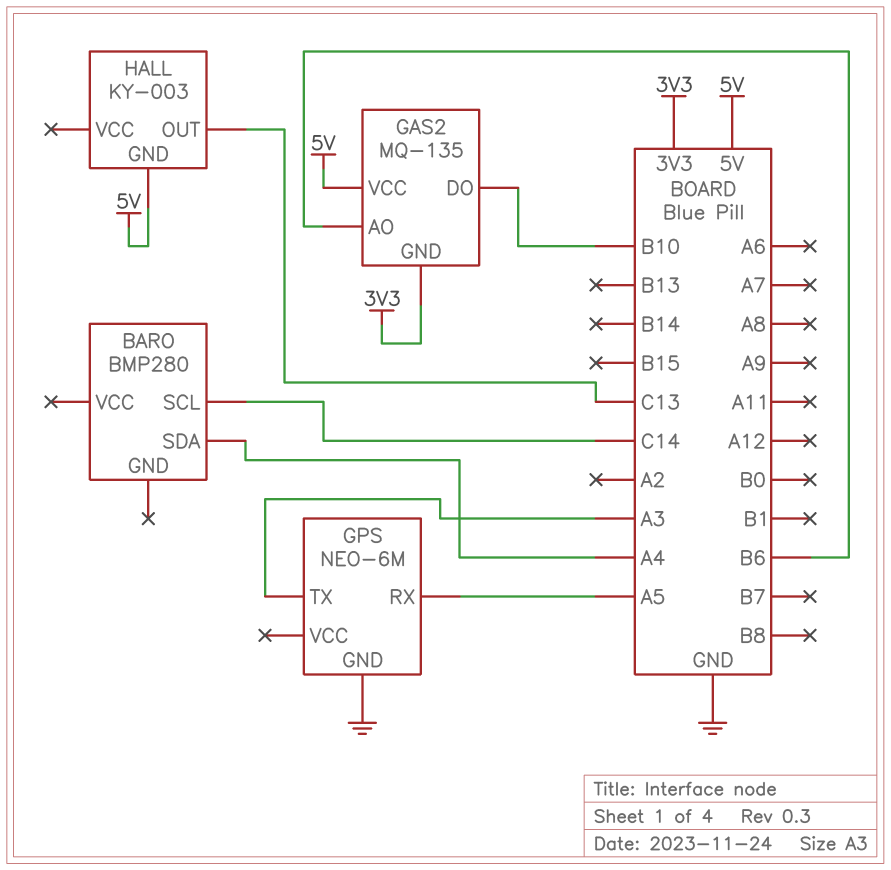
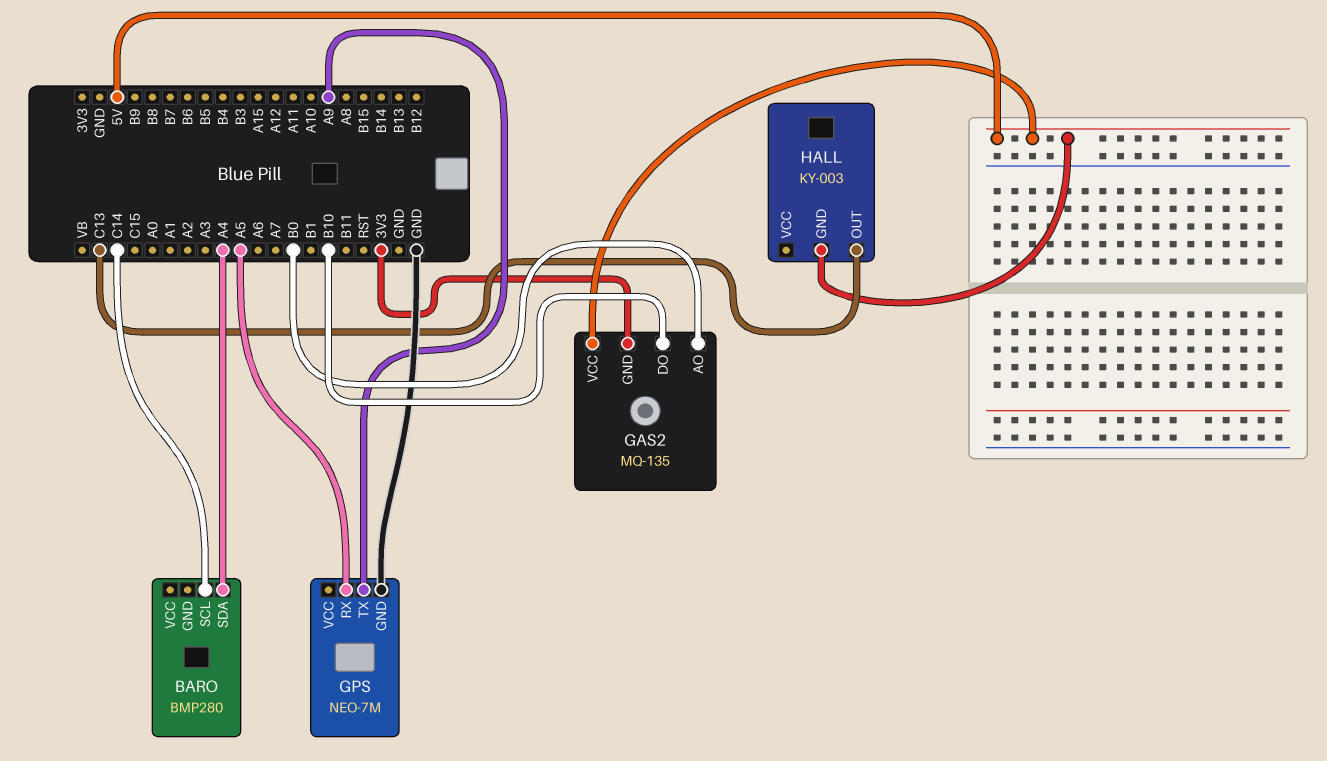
GAS2 pin AO: B6 -> B0
GPS: NEO-6M -> NEO-7M
GPS pin TX: A3 -> A9

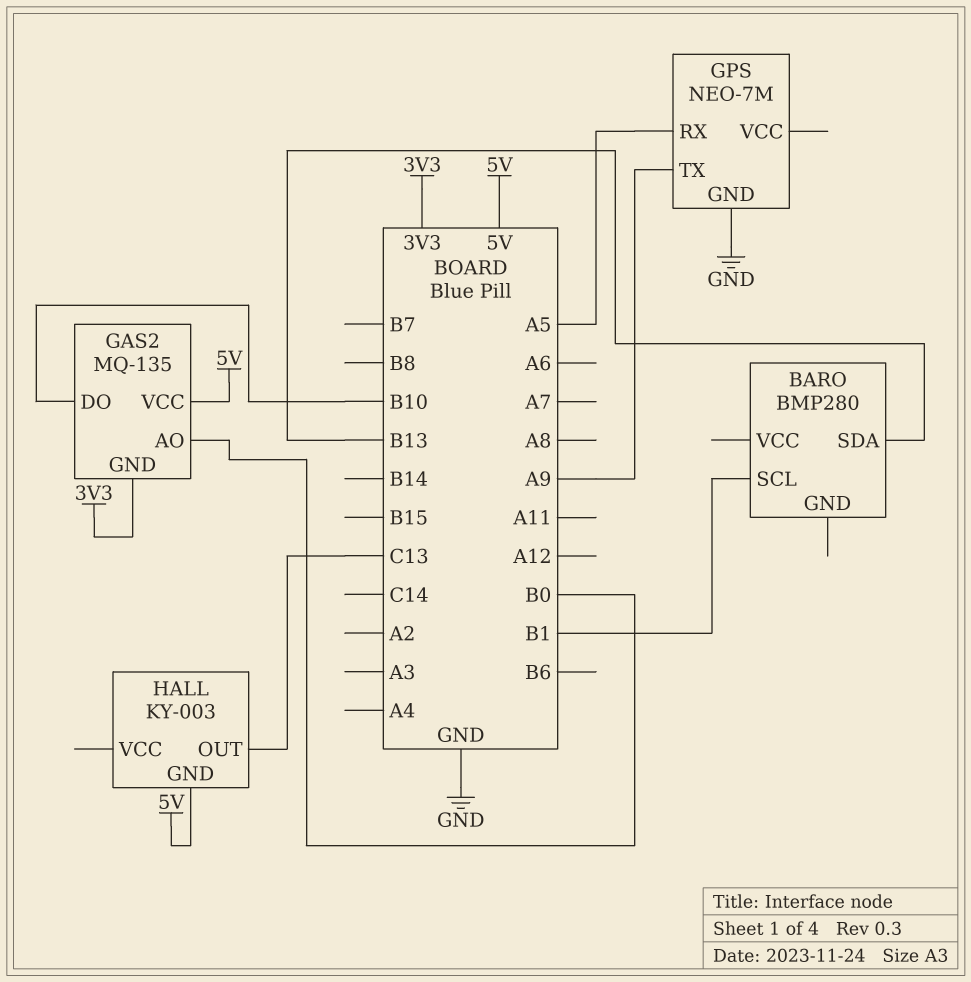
BARO pin SCL: C14 -> B1
BARO pin SDA: A4 -> B13

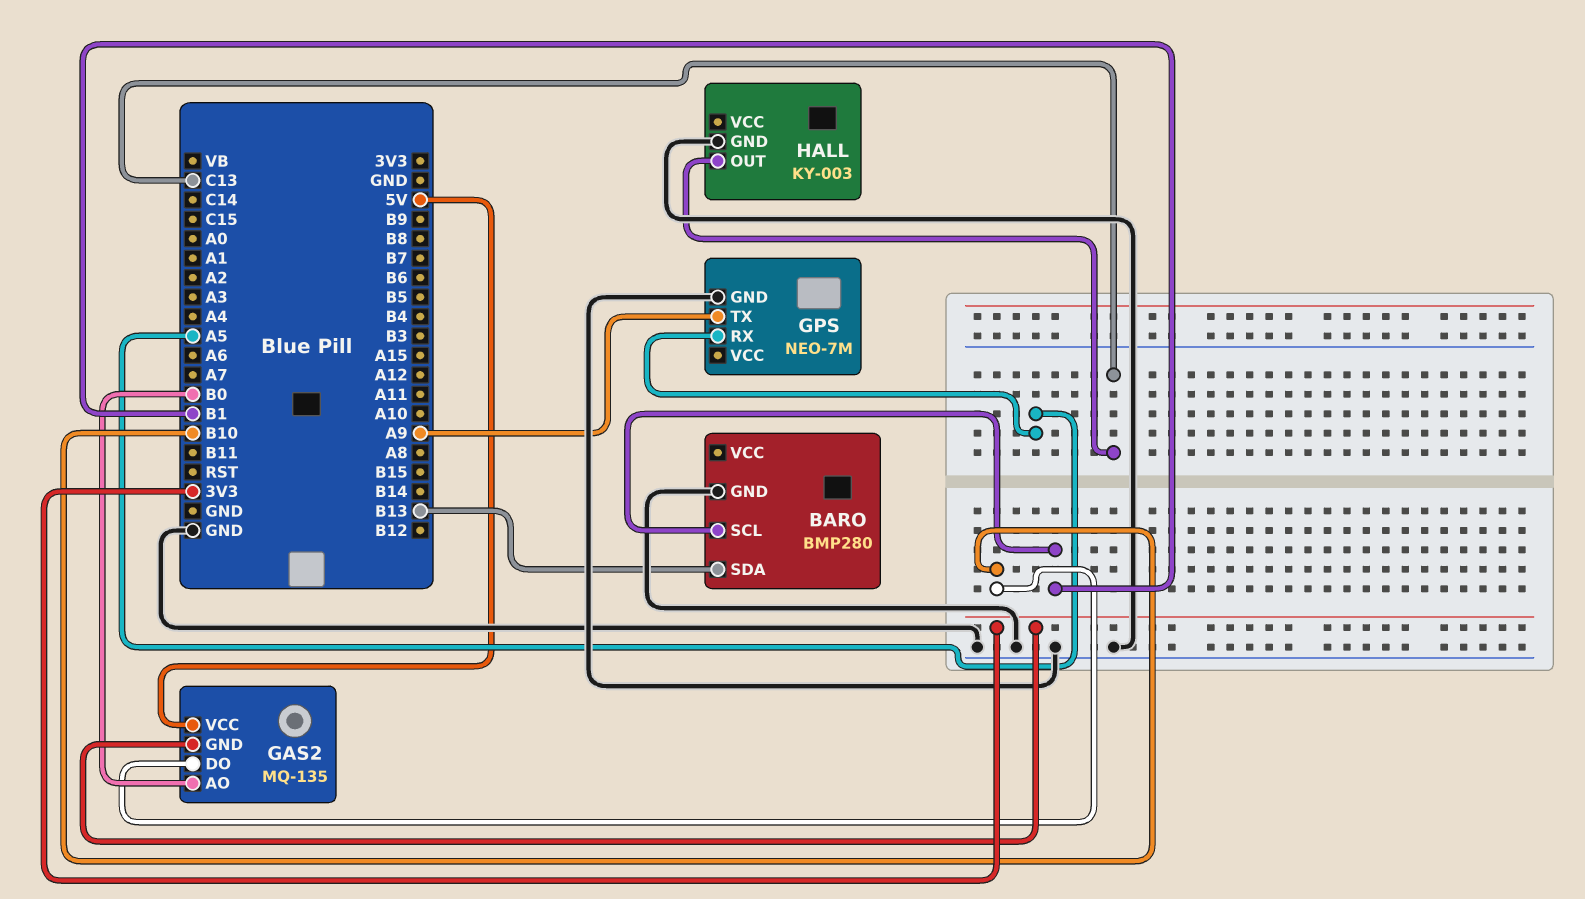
BARO pin GND: none -> GND
HALL pin GND: 5V -> GND

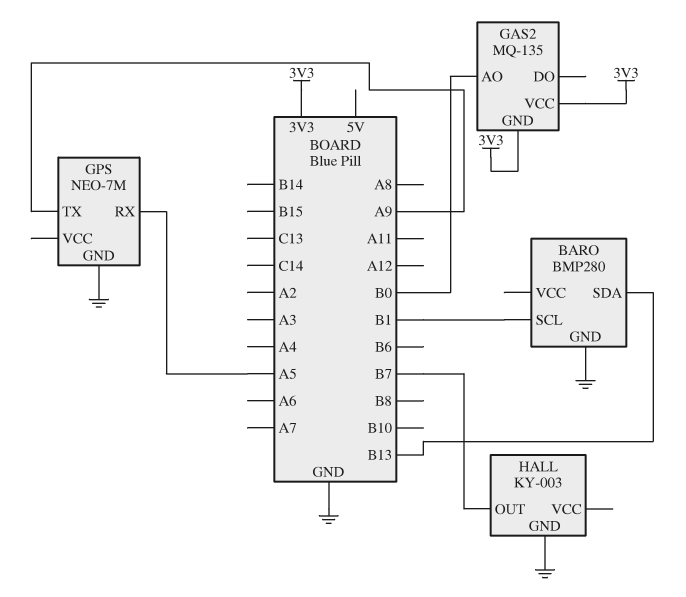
GAS2 pin DO: B10 -> none
GAS2 pin VCC: 5V -> 3V3
HALL pin OUT: C13 -> B7

